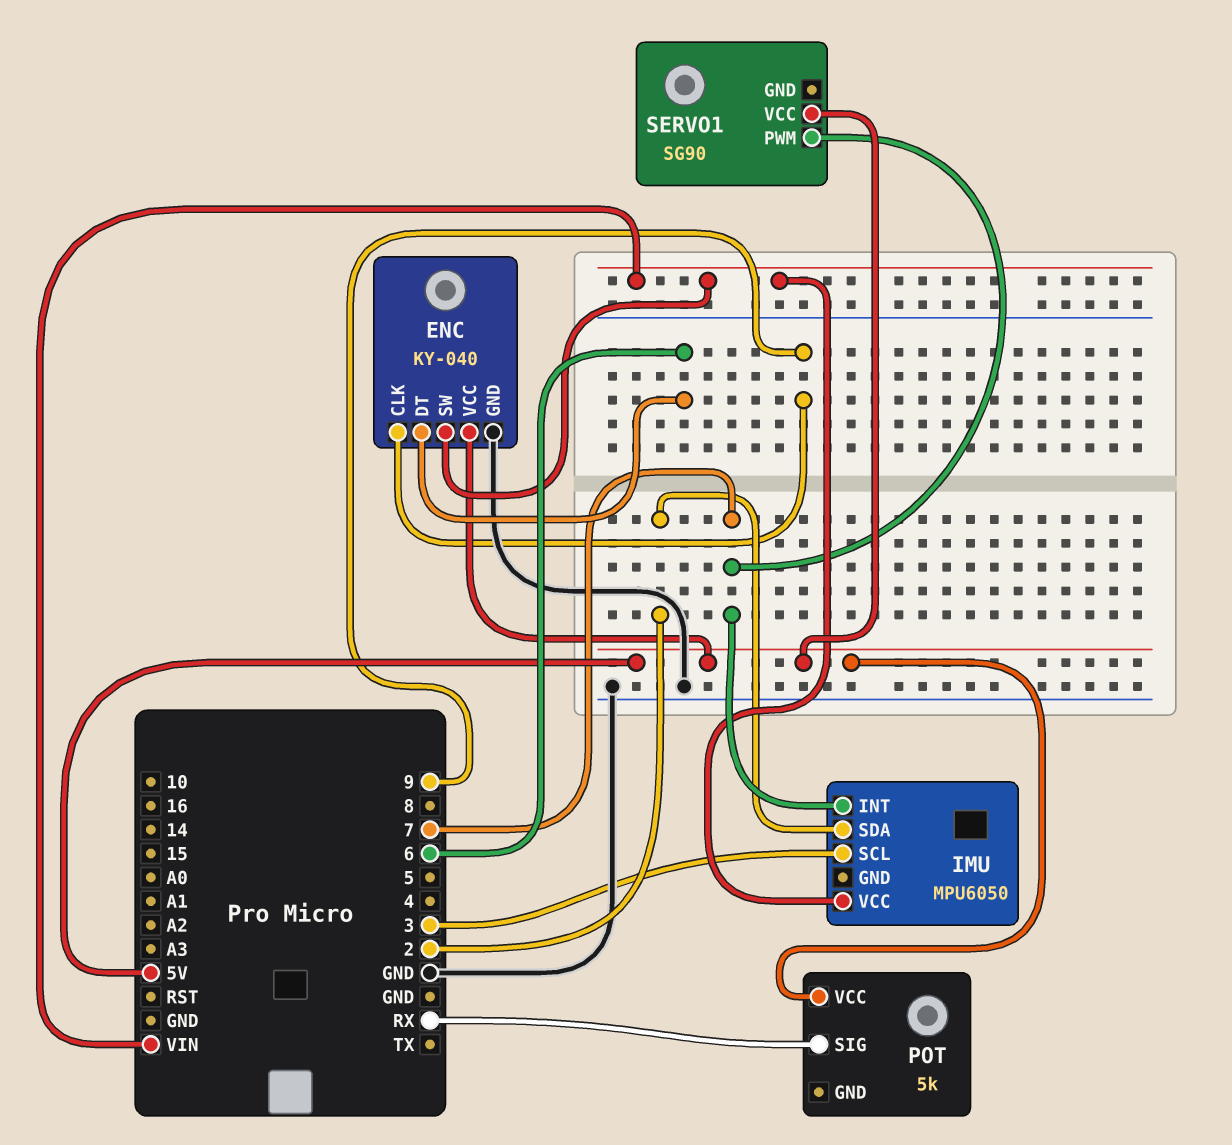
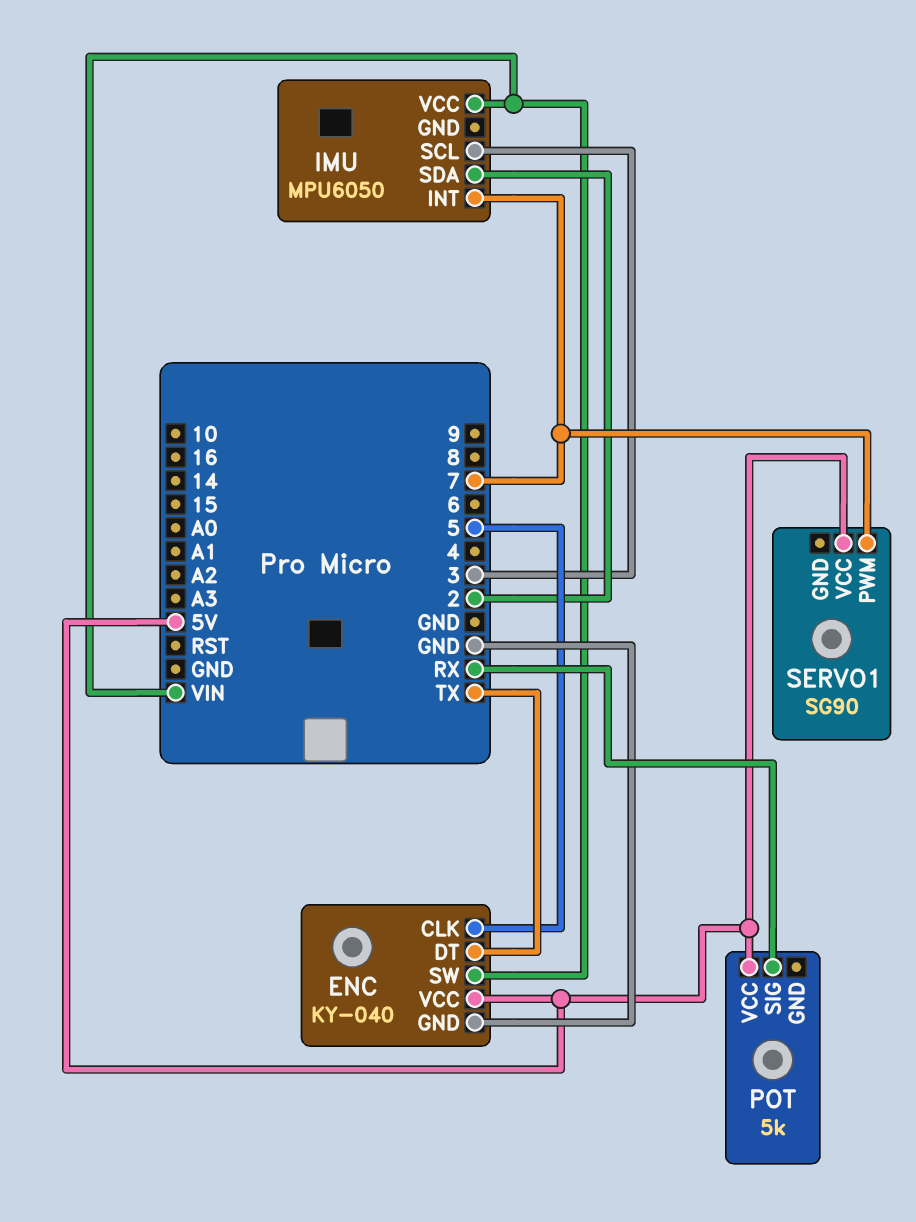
ENC pin CLK: 9 -> 5
ENC pin DT: 6 -> TX

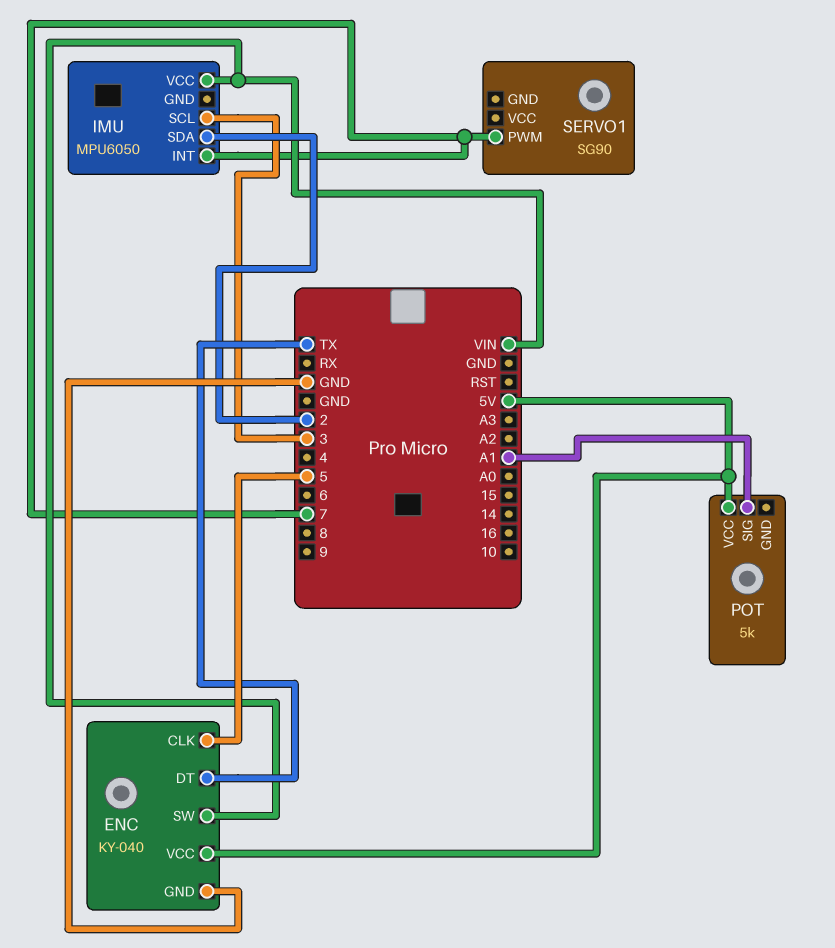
POT pin SIG: RX -> A1
SERVO1 pin VCC: 5V -> none

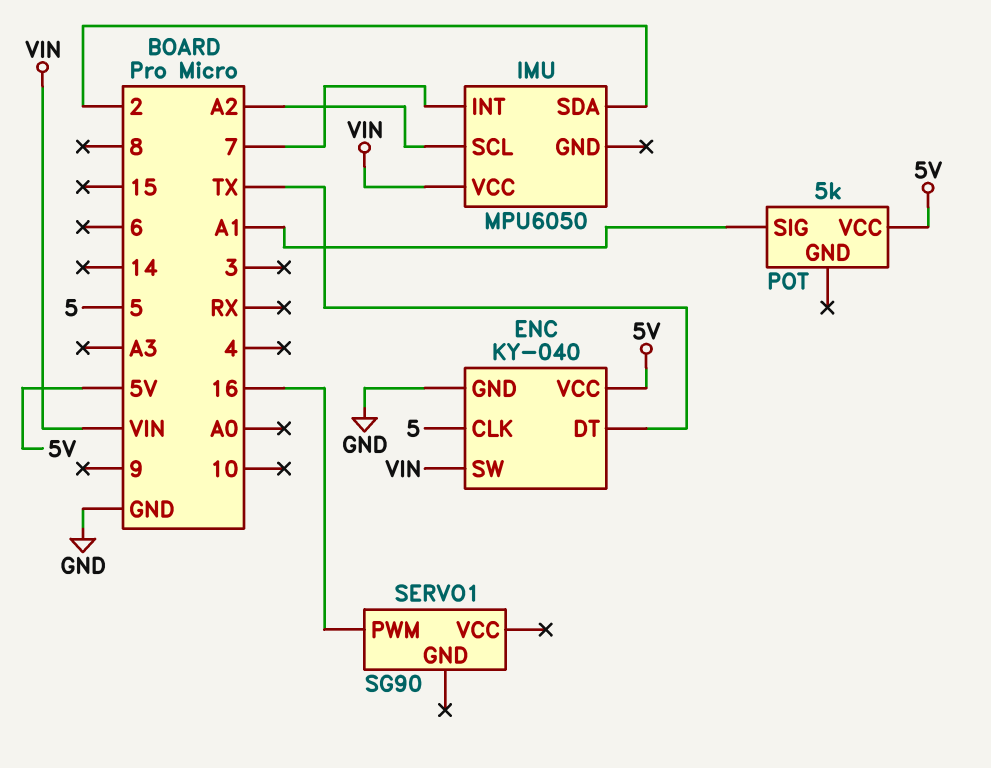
IMU pin SCL: 3 -> A2
SERVO1 pin PWM: 7 -> 16

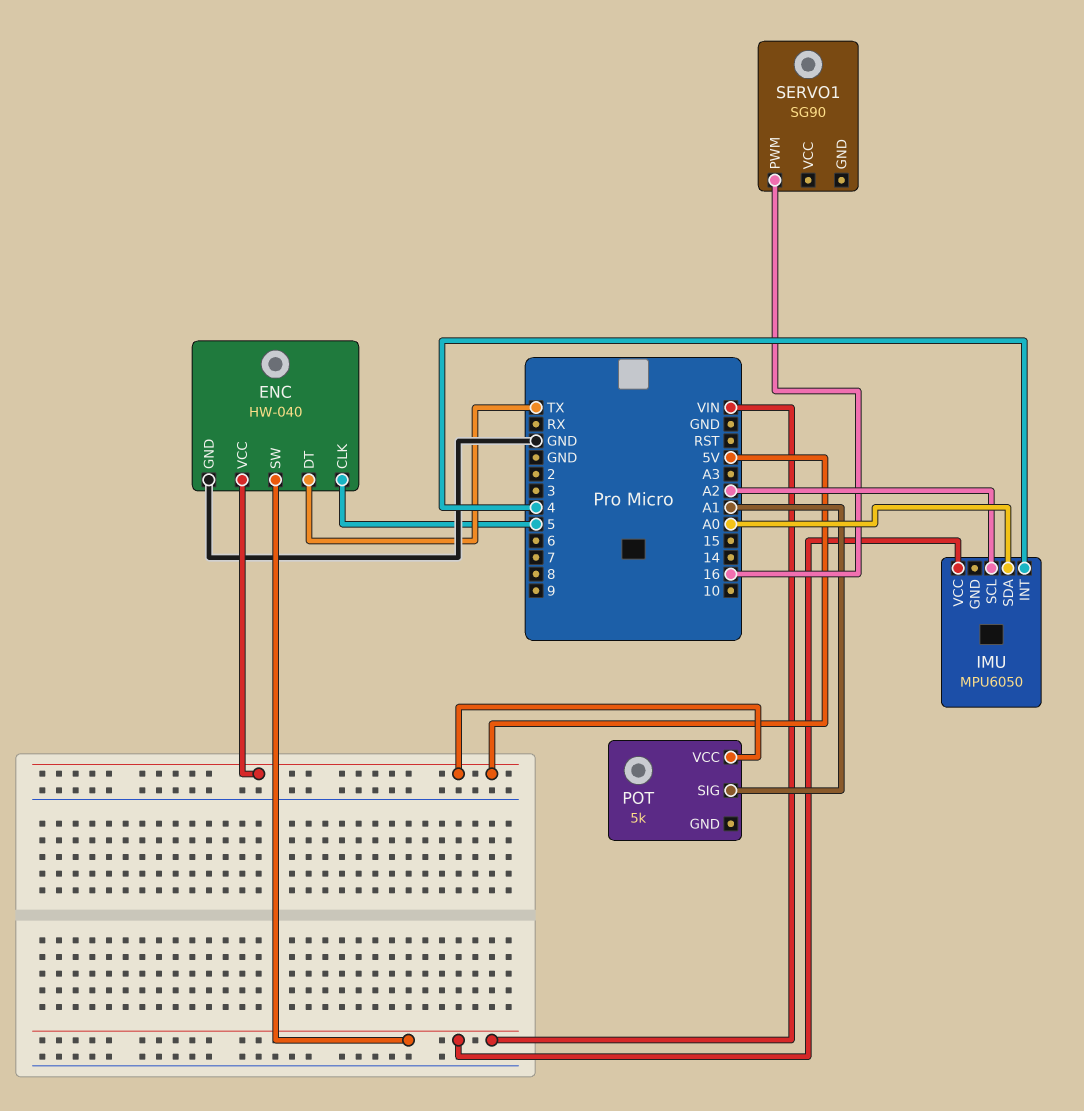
ENC: KY-040 -> HW-040
IMU pin INT: 7 -> 4
IMU pin SDA: 2 -> A0

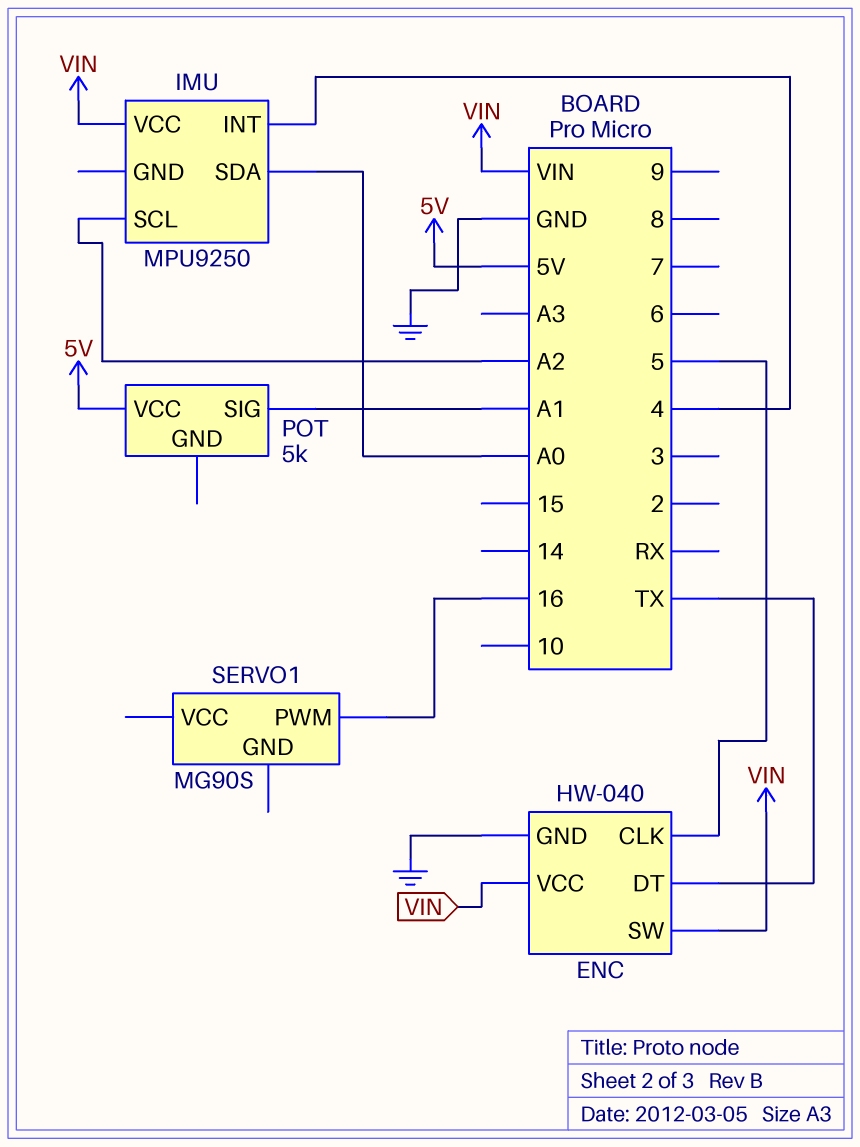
ENC pin VCC: 5V -> VIN
IMU: MPU6050 -> MPU9250
SERVO1: SG90 -> MG90S

